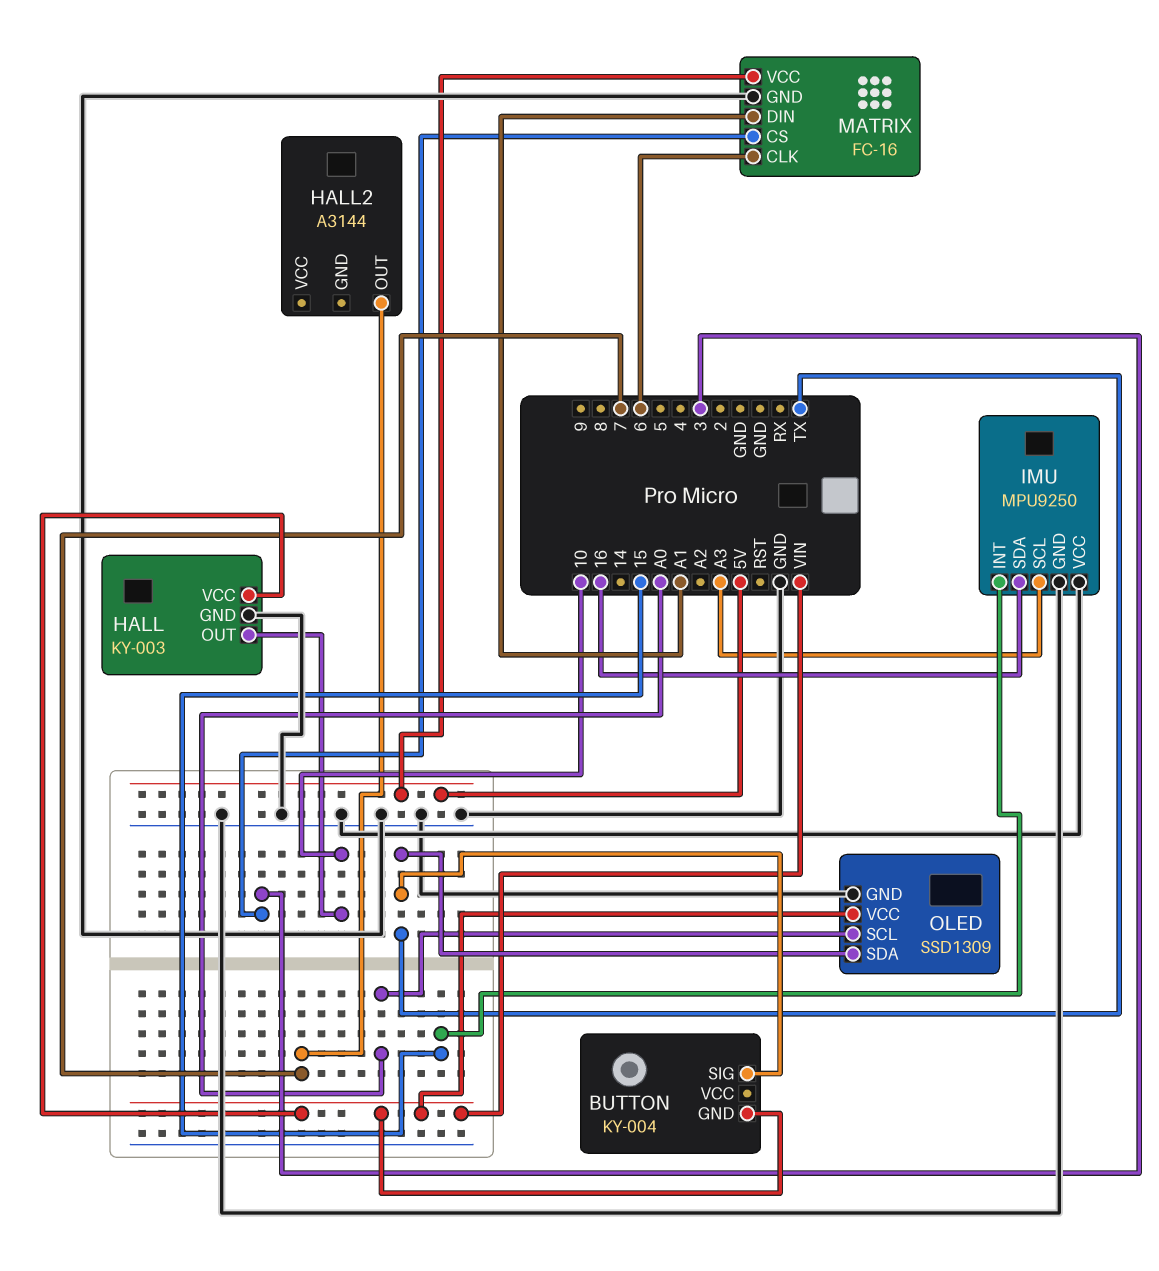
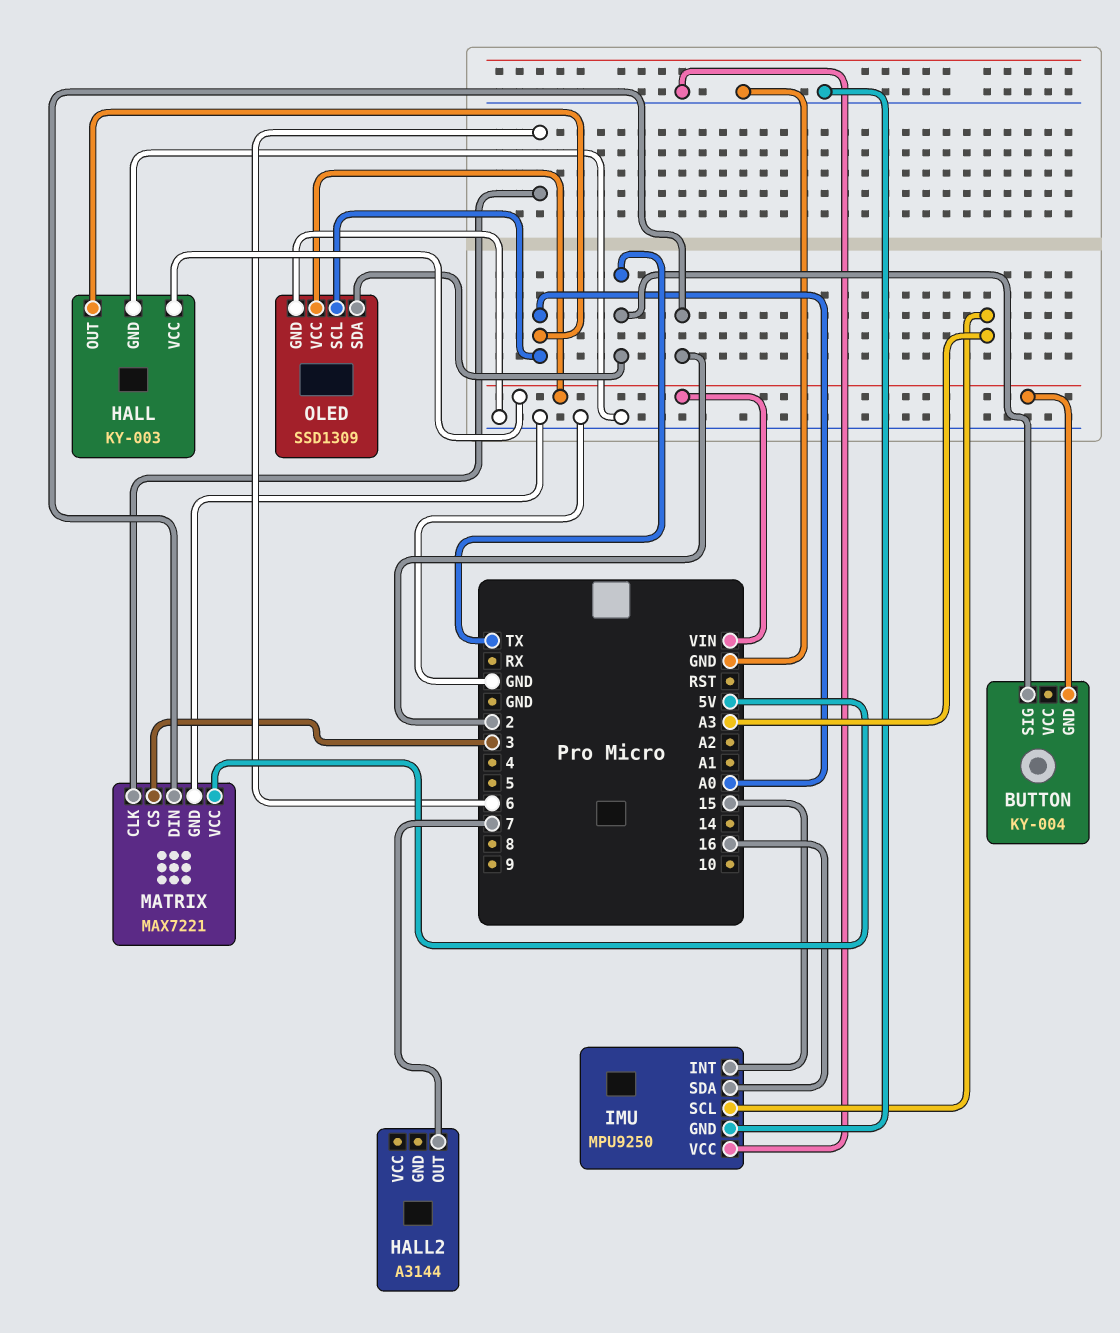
HALL pin OUT: 10 -> A0
MATRIX: FC-16 -> MAX7221
MATRIX pin DIN: A1 -> 2

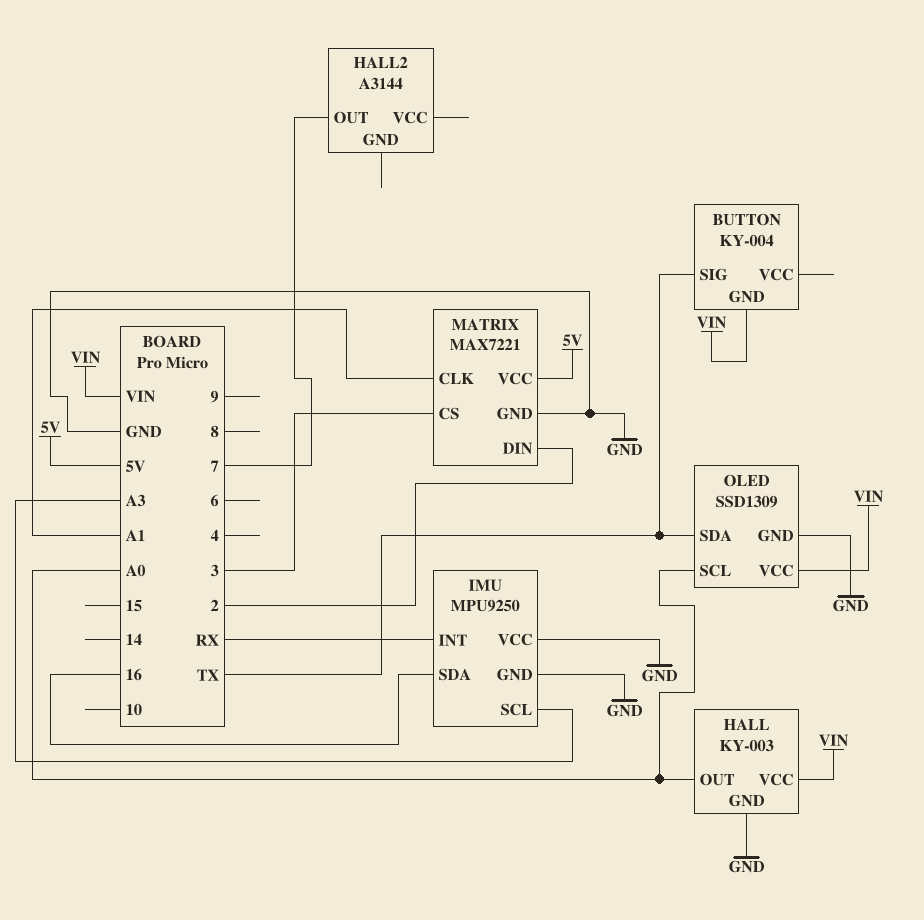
IMU pin INT: 15 -> RX
MATRIX pin CLK: 6 -> A1

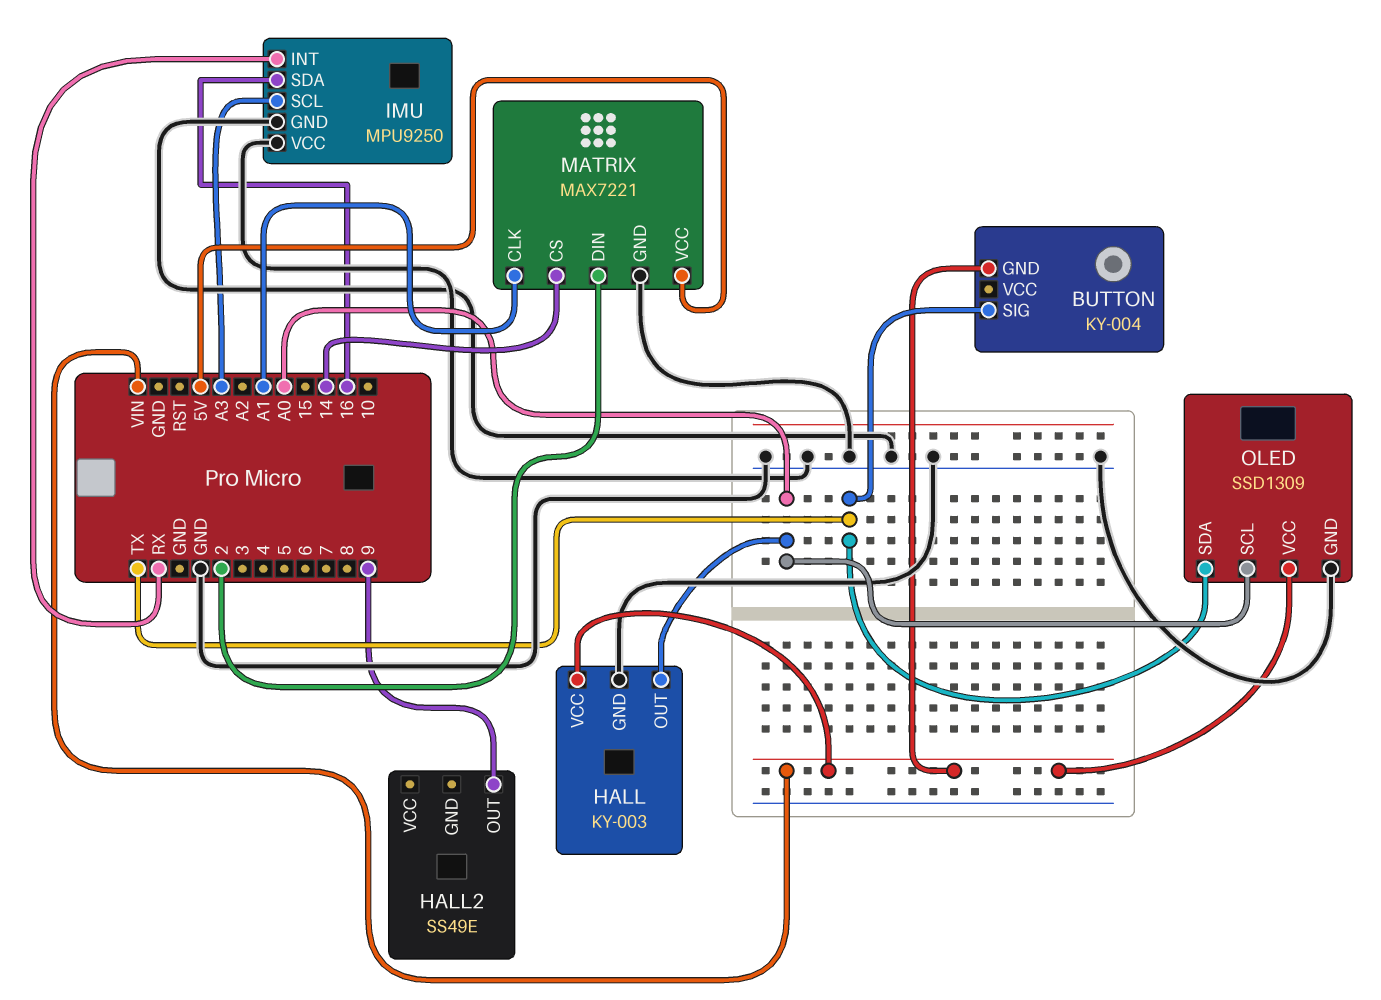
HALL2: A3144 -> SS49E
HALL2 pin OUT: 7 -> 9
MATRIX pin CS: 3 -> 14

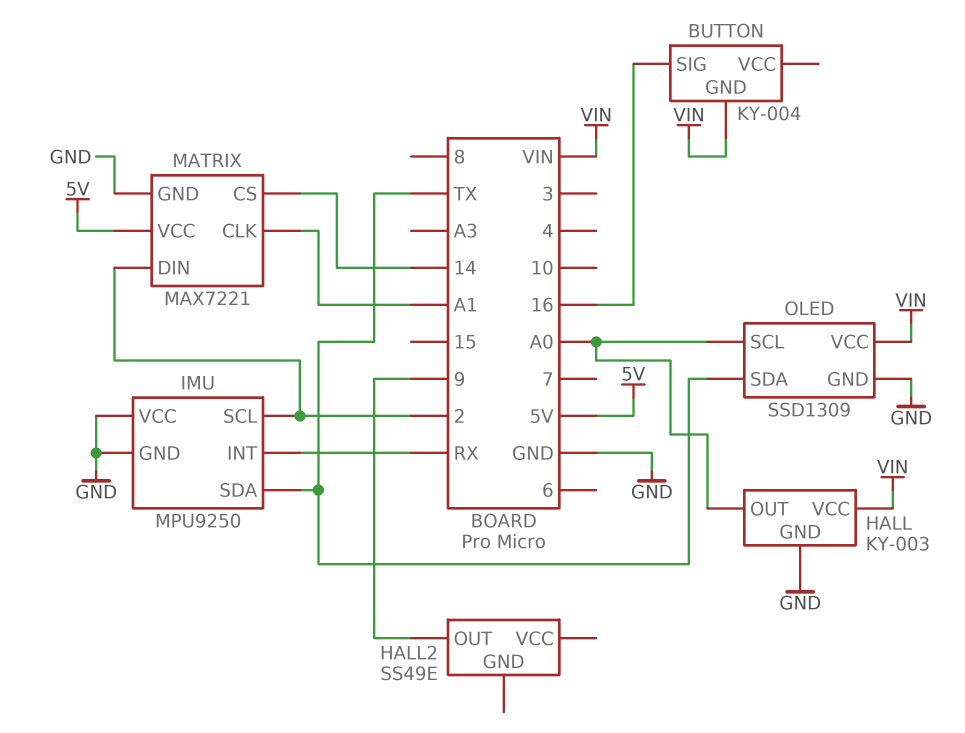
BUTTON pin SIG: TX -> 16
IMU pin SCL: A3 -> 2
IMU pin SDA: 16 -> TX

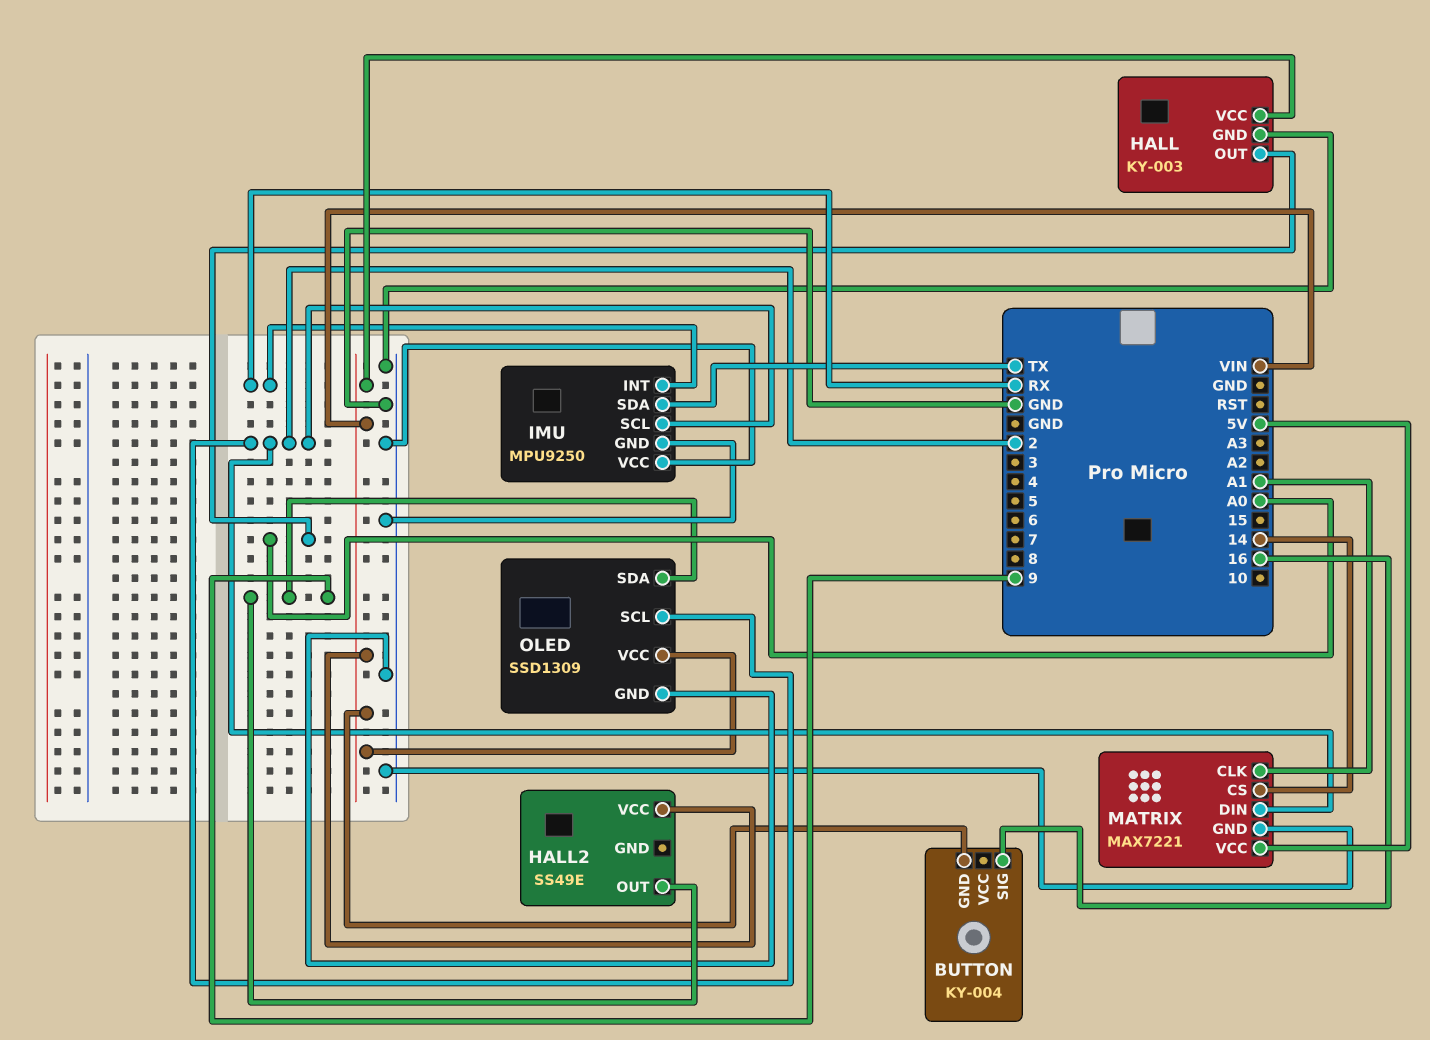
HALL2 pin VCC: none -> VIN
OLED pin SCL: A0 -> 2
OLED pin SDA: TX -> 9

